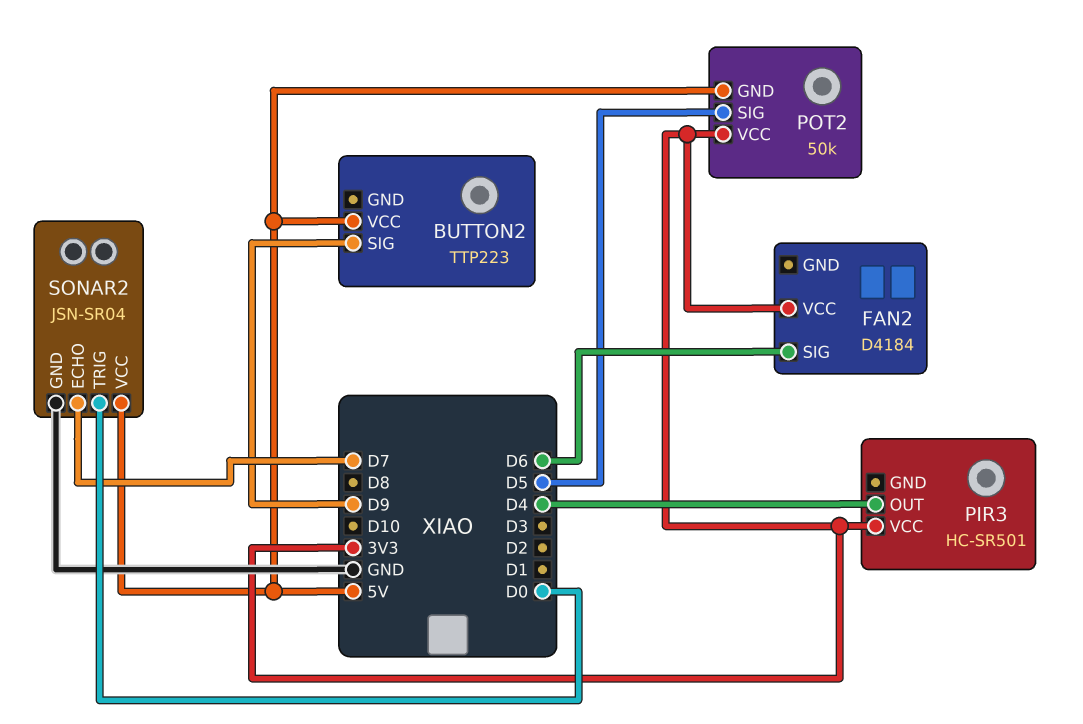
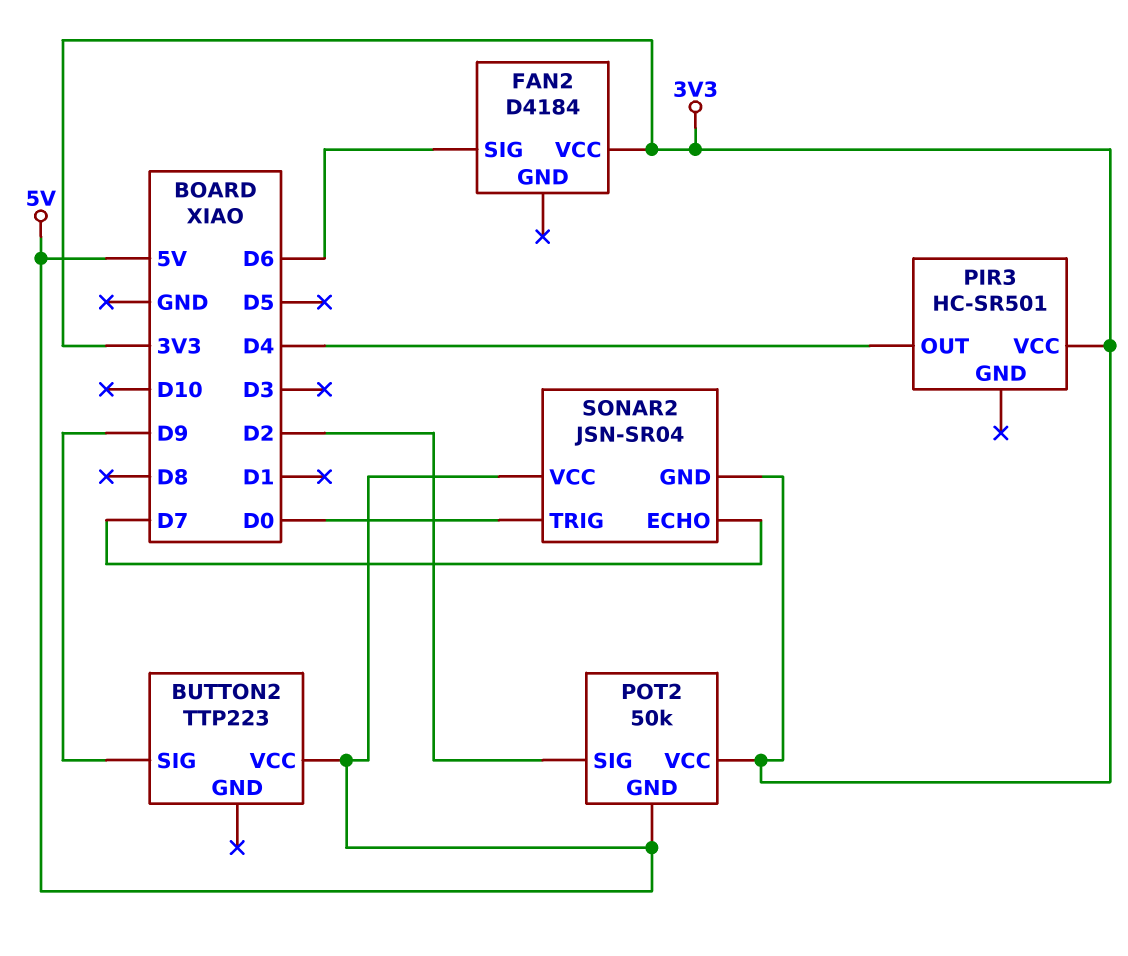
POT2 pin SIG: D5 -> D2
SONAR2 pin GND: GND -> 3V3

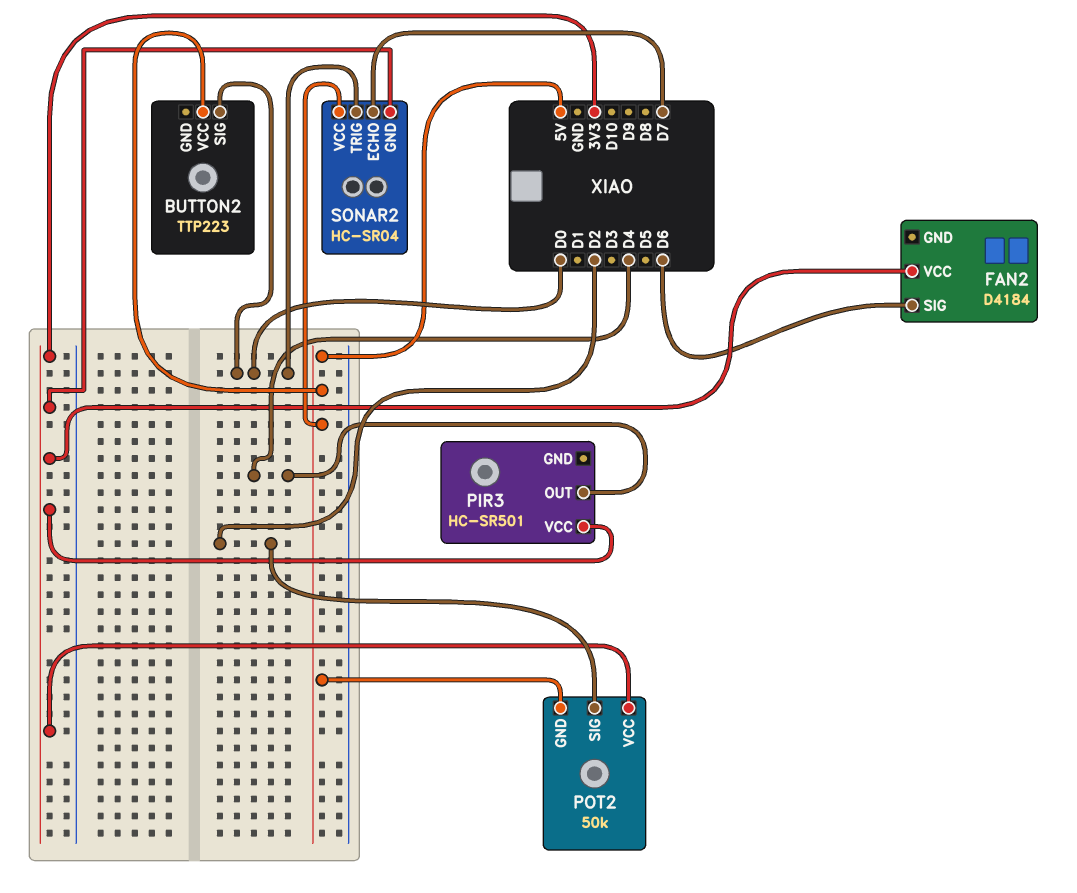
BUTTON2 pin SIG: D9 -> D0
SONAR2: JSN-SR04 -> HC-SR04

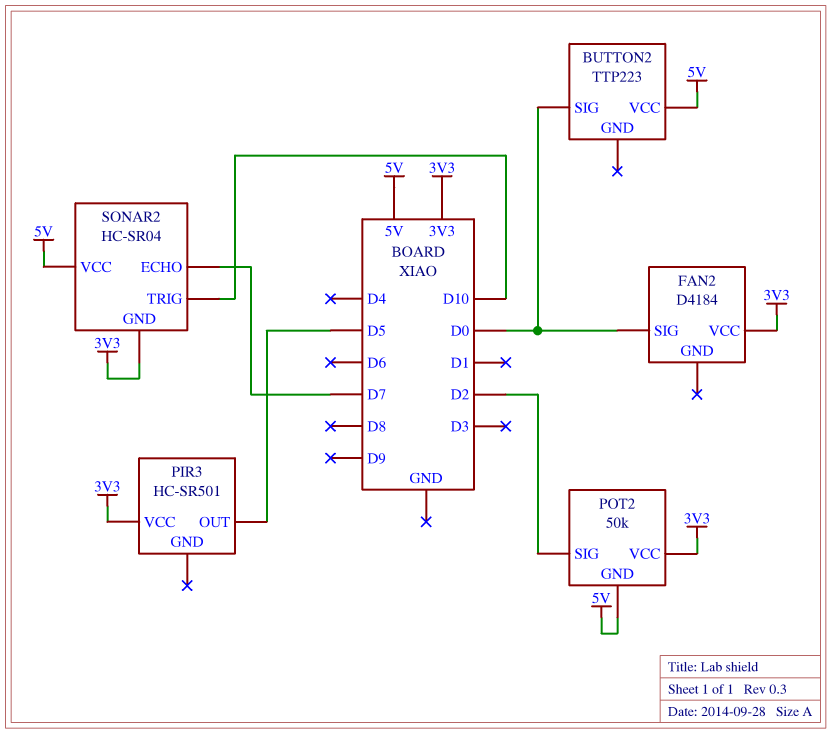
FAN2 pin SIG: D6 -> D0
PIR3 pin OUT: D4 -> D5
SONAR2 pin TRIG: D0 -> D10

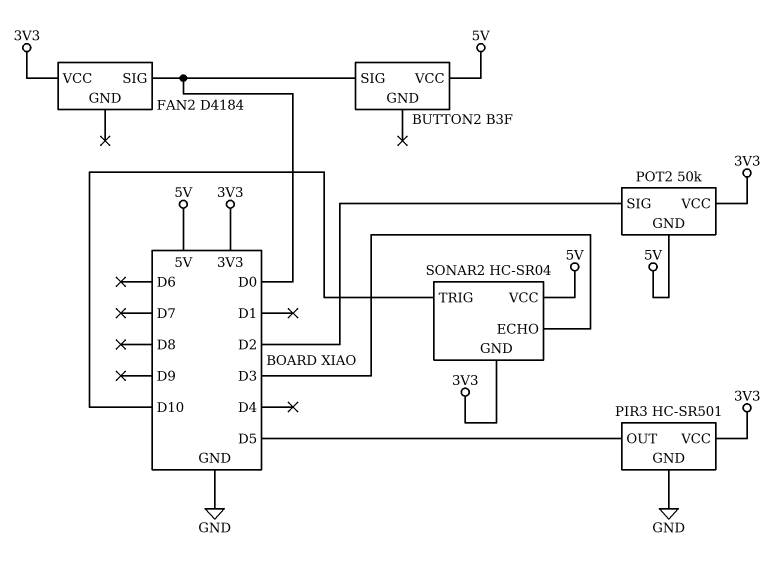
BUTTON2: TTP223 -> B3F
PIR3 pin GND: none -> GND
SONAR2 pin ECHO: D7 -> D3

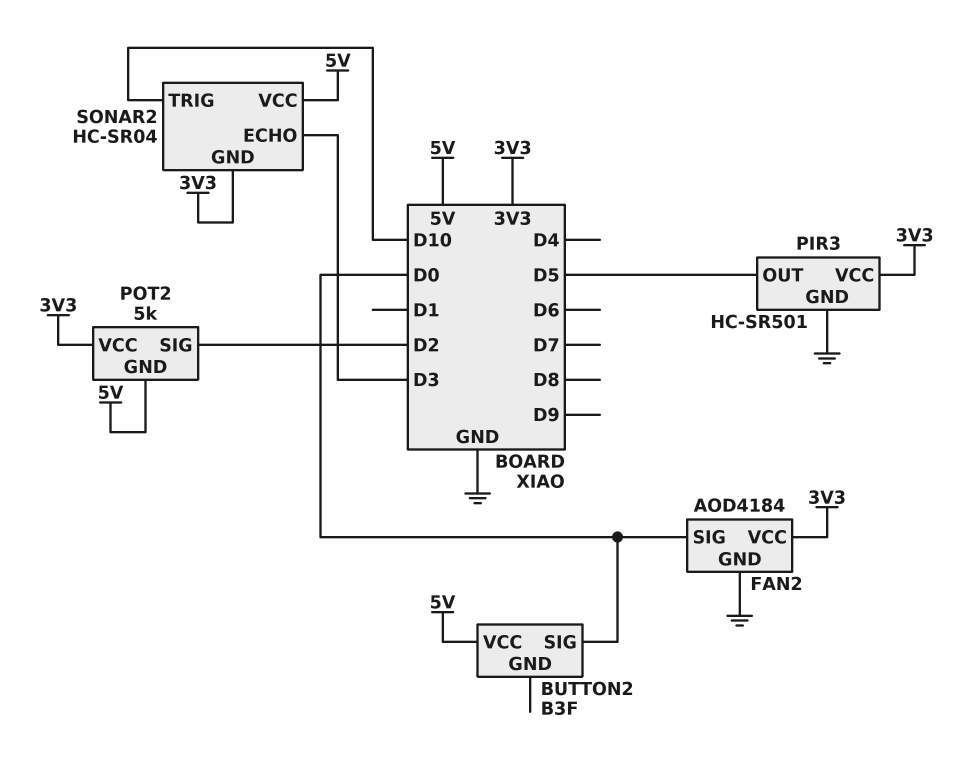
FAN2: D4184 -> AOD4184
FAN2 pin GND: none -> GND
POT2: 50k -> 5k

